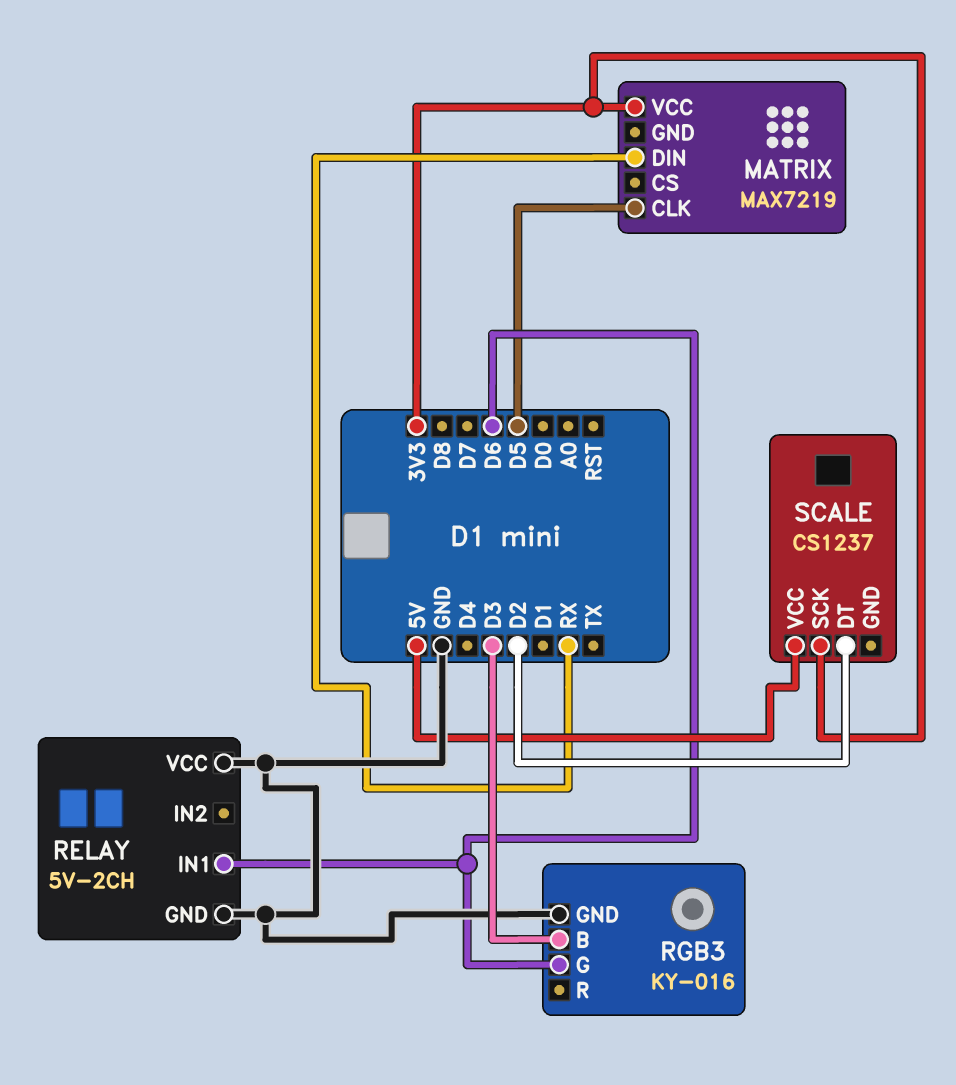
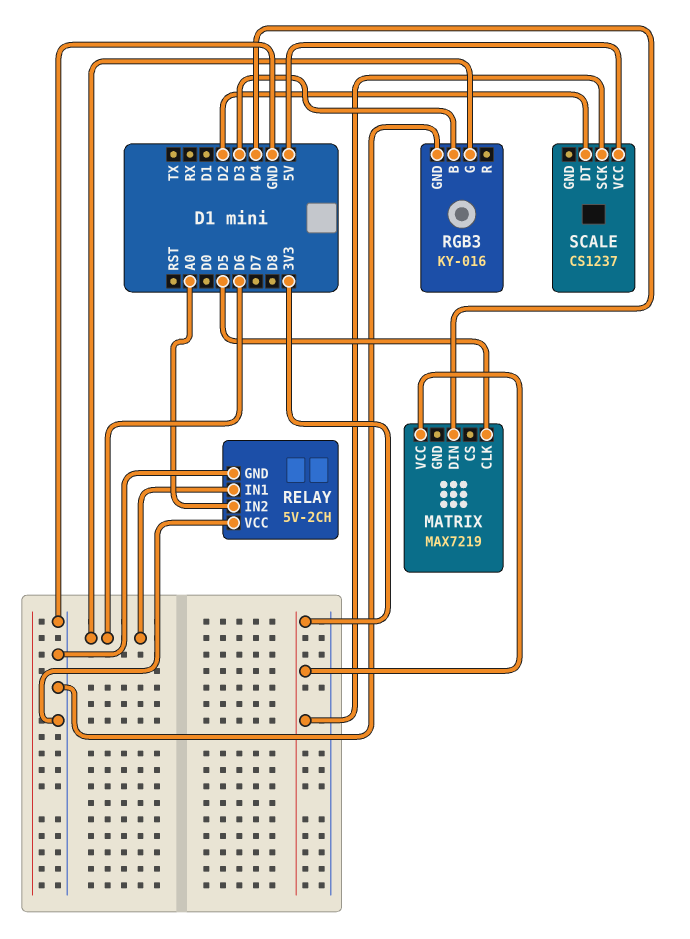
MATRIX pin DIN: RX -> D4
RELAY pin IN2: none -> A0

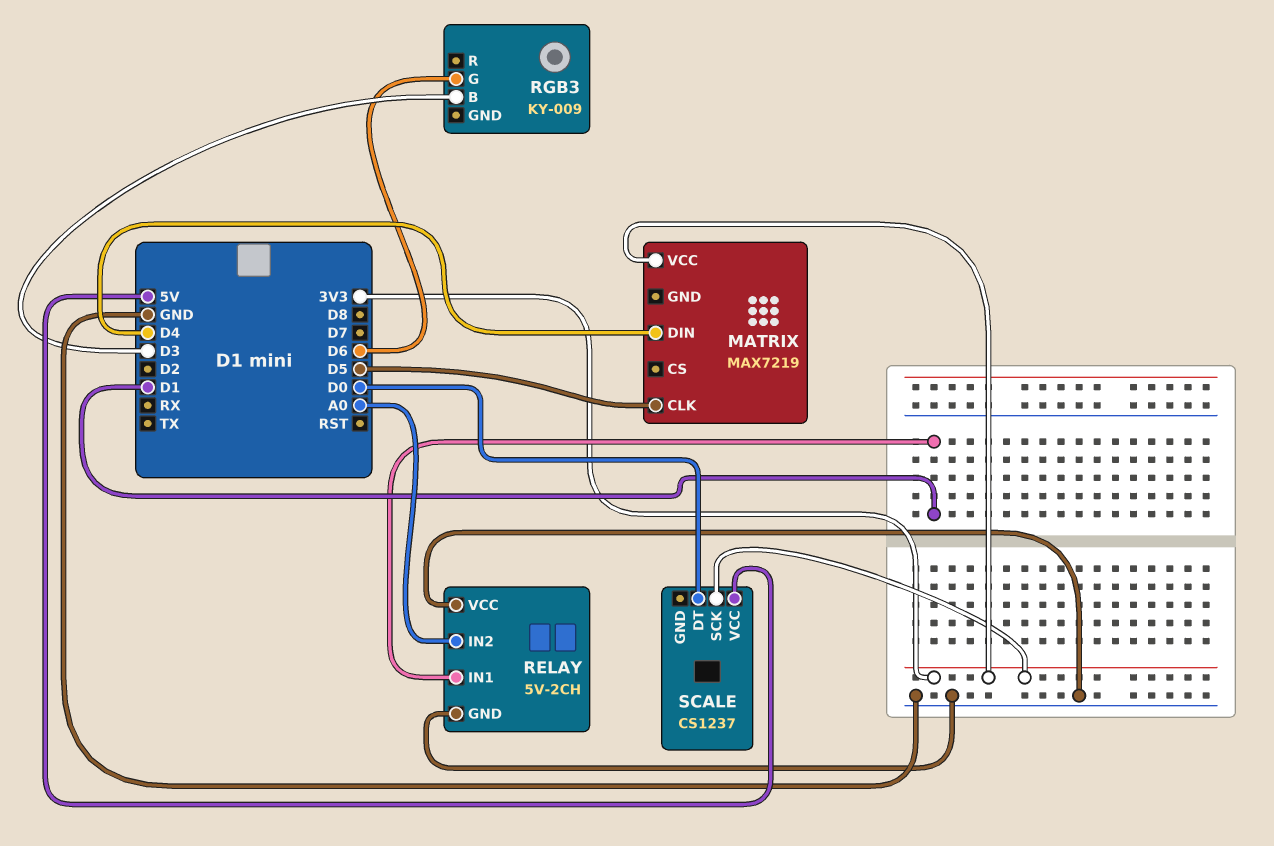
RELAY pin IN1: D6 -> D1
RGB3: KY-016 -> KY-009
RGB3 pin GND: GND -> none
SCALE pin DT: D2 -> D0

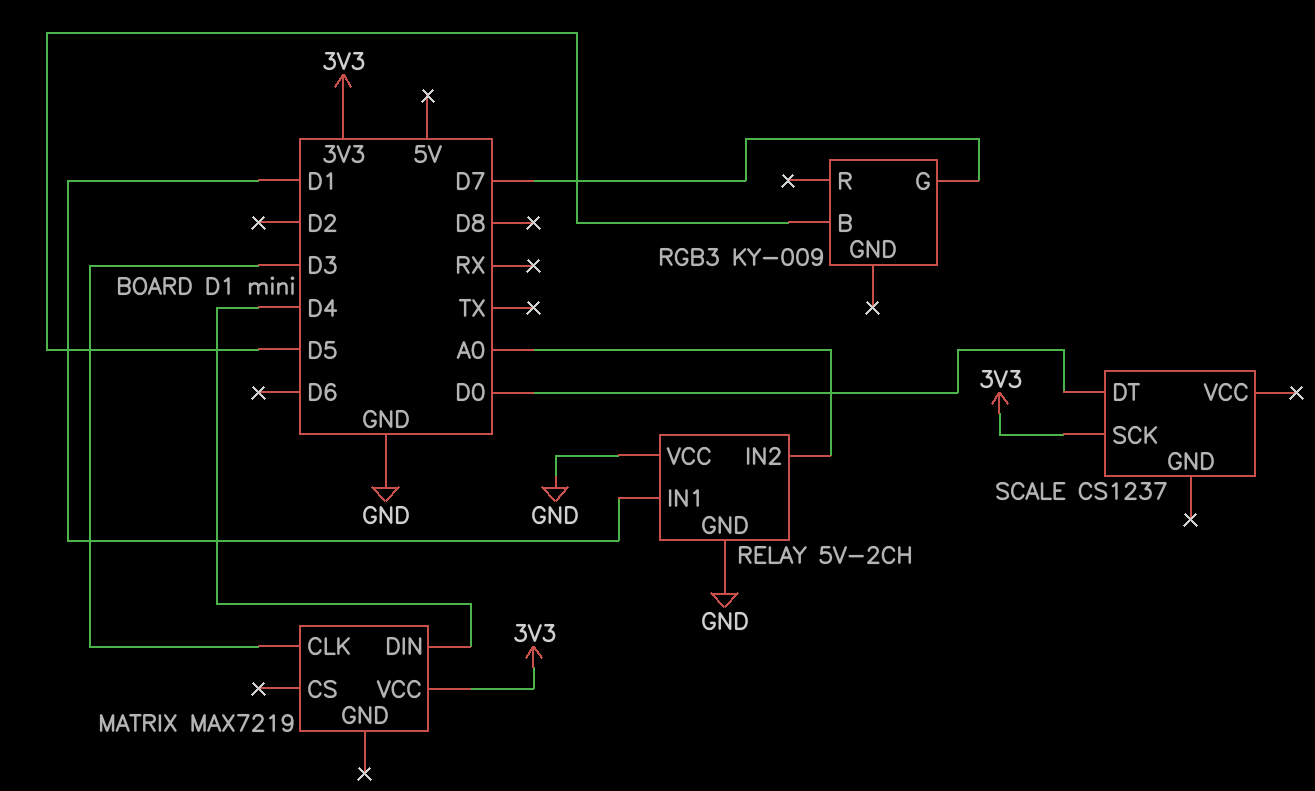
MATRIX pin CLK: D5 -> D3
RGB3 pin B: D3 -> D5
RGB3 pin G: D6 -> D7
SCALE pin VCC: 5V -> none

